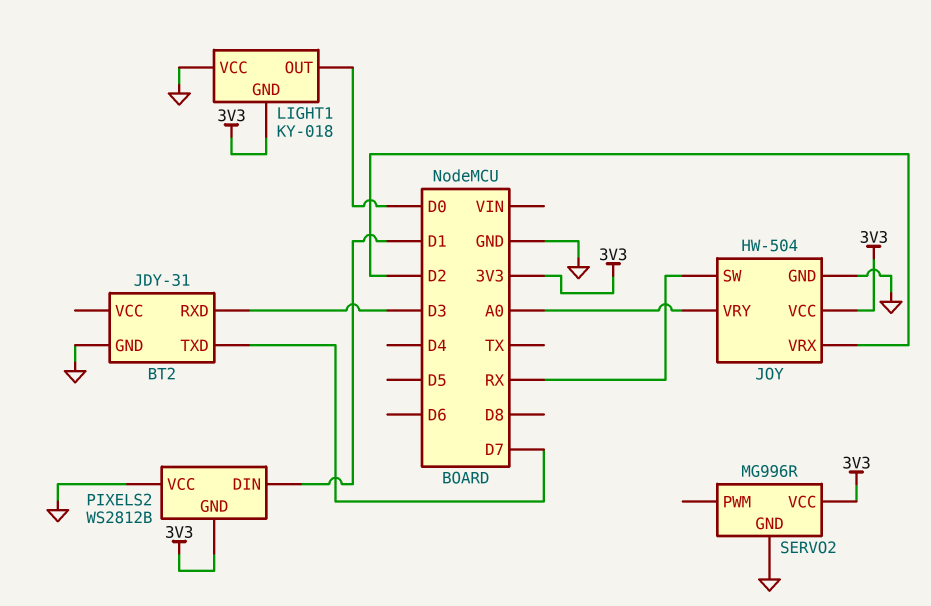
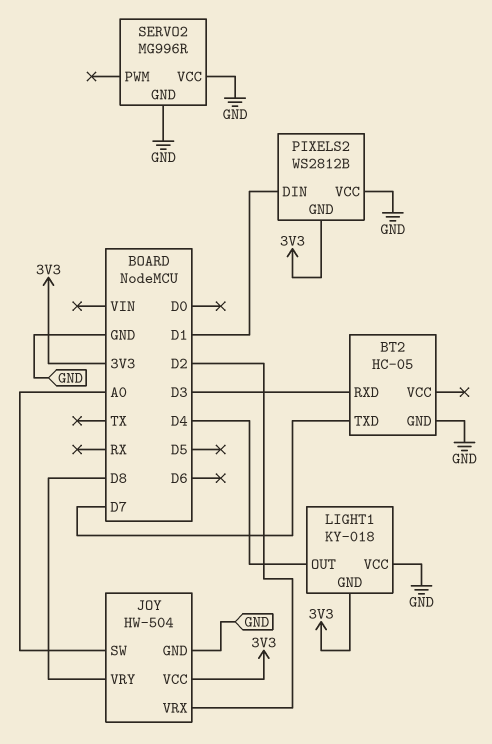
BT2: JDY-31 -> HC-05
JOY pin SW: RX -> A0
JOY pin VRY: A0 -> D8
LIGHT1 pin OUT: D0 -> D4
SERVO2 pin VCC: 3V3 -> GND

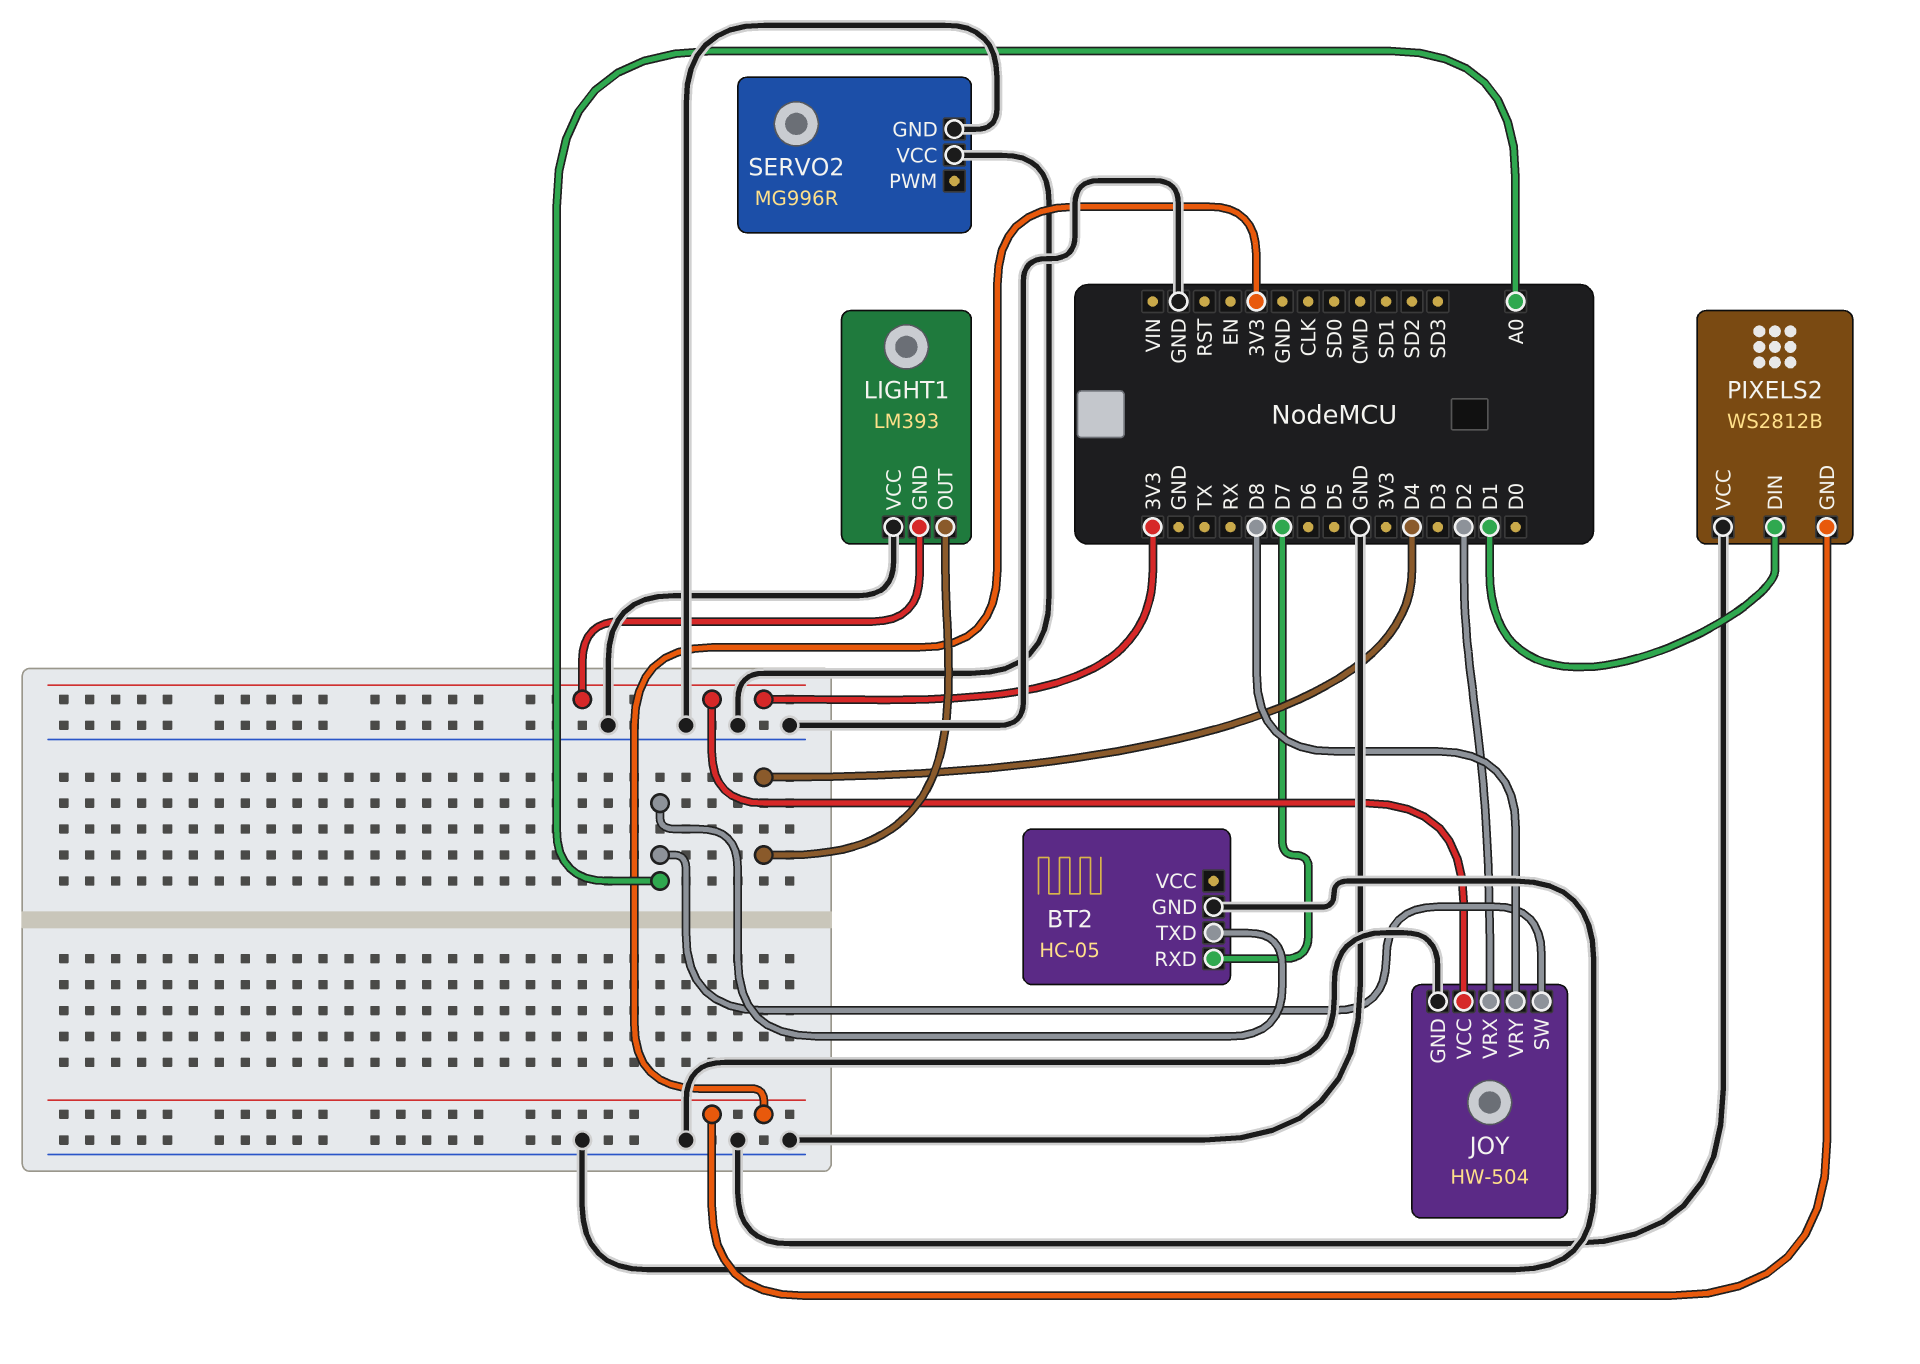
BT2 pin RXD: D3 -> D7
BT2 pin TXD: D7 -> A0
LIGHT1: KY-018 -> LM393

